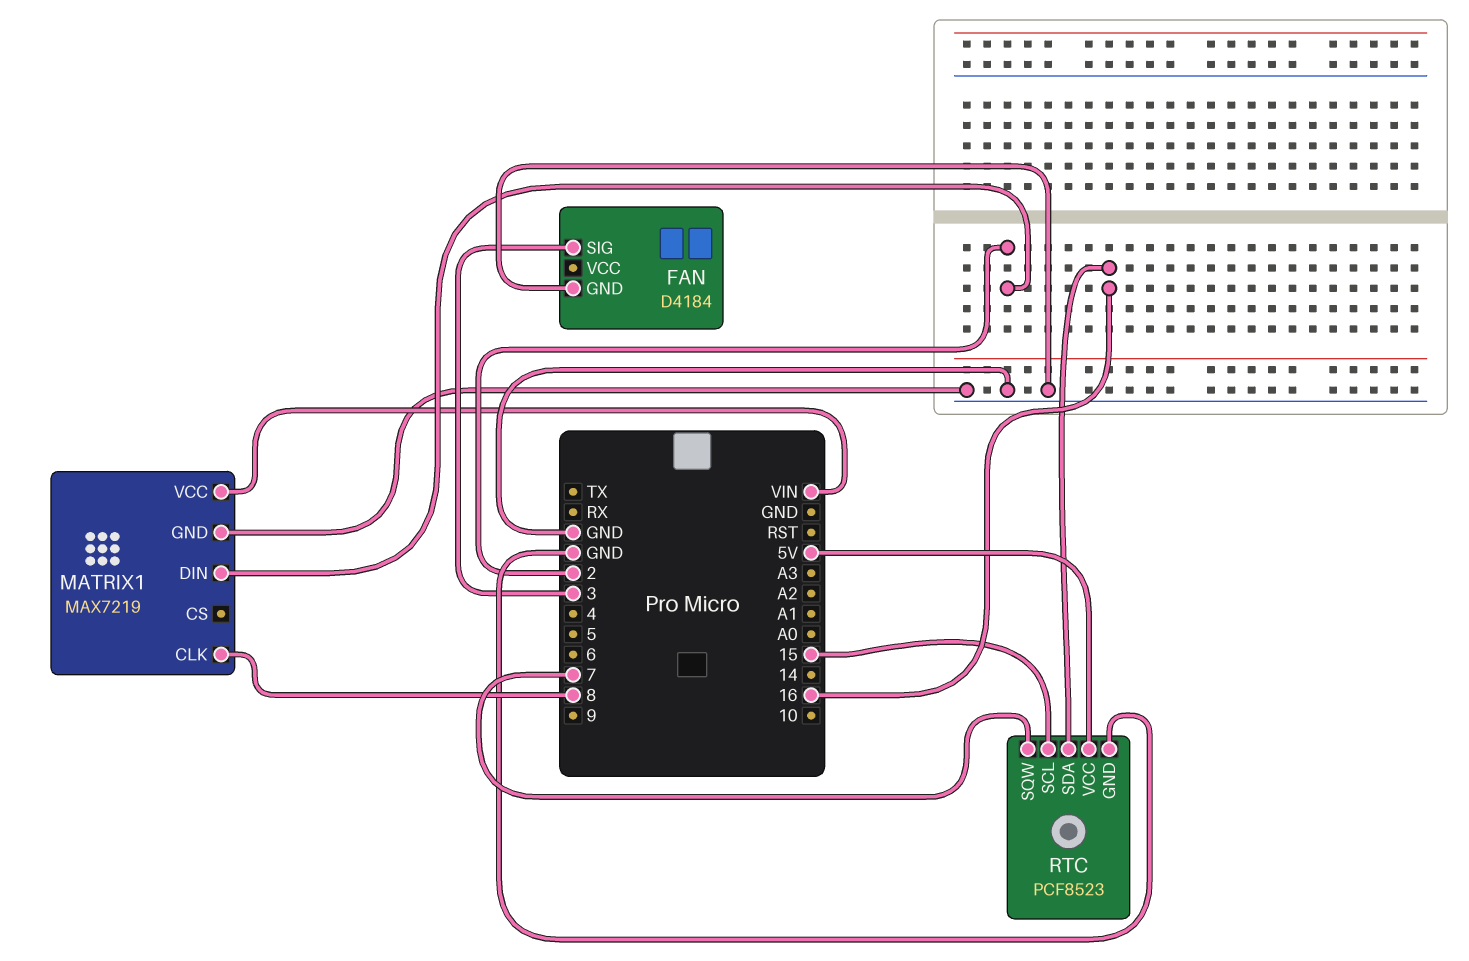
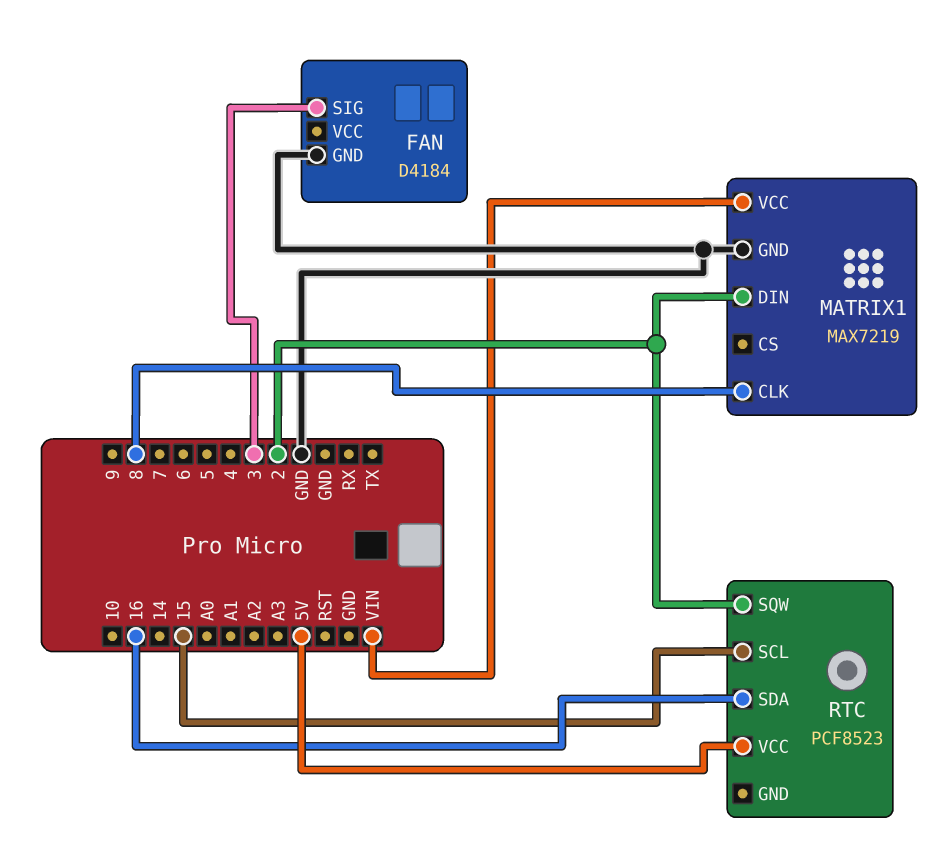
RTC pin GND: GND -> none
RTC pin SQW: 7 -> 2

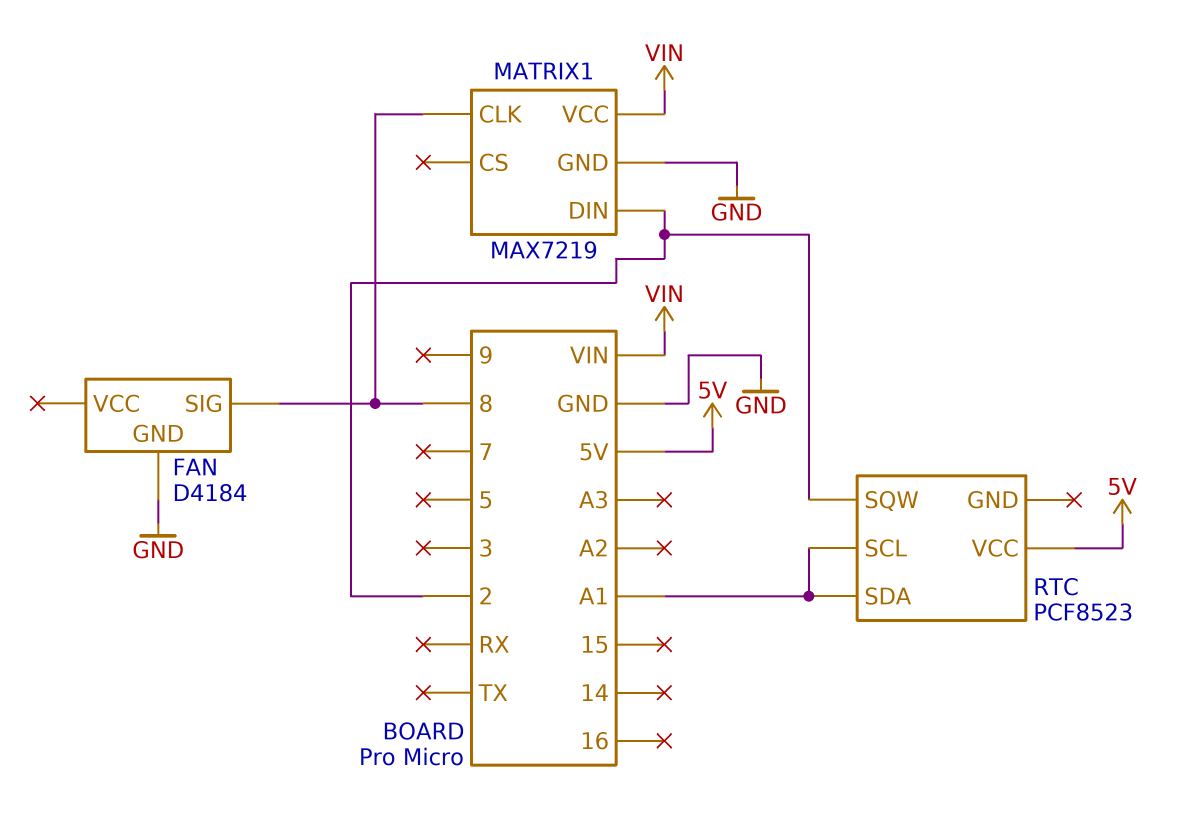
FAN pin SIG: 3 -> 8
RTC pin SCL: 15 -> A1
RTC pin SDA: 16 -> A1

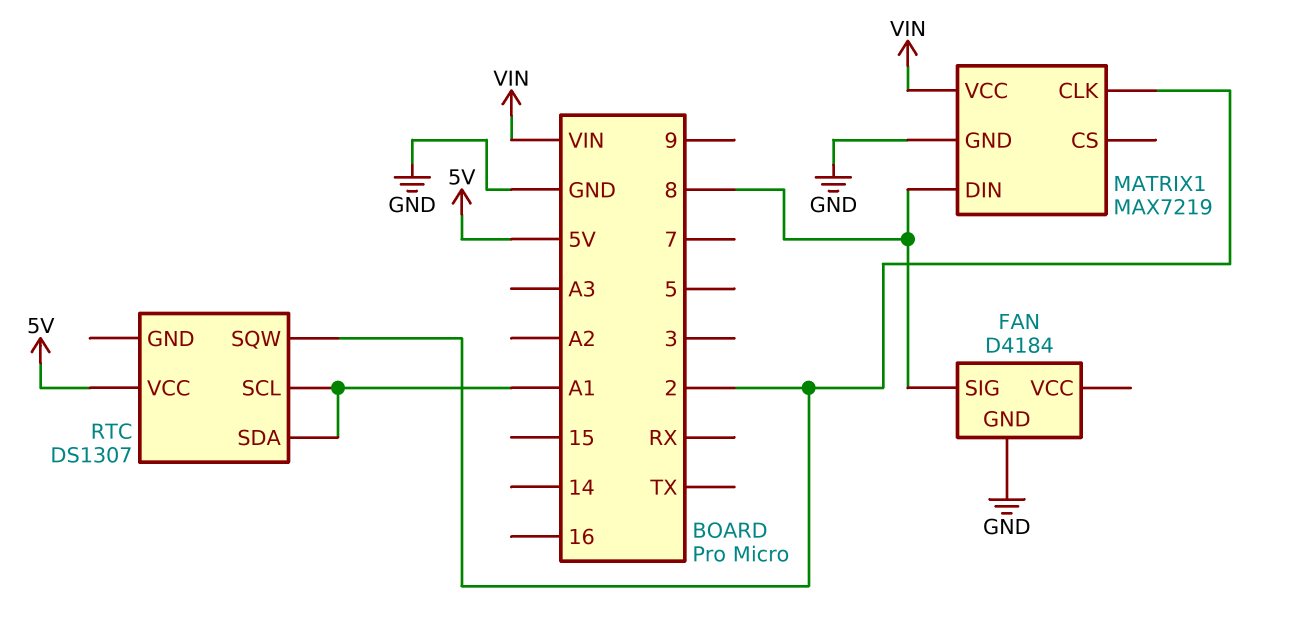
MATRIX1 pin CLK: 8 -> 2
MATRIX1 pin DIN: 2 -> 8
RTC: PCF8523 -> DS1307

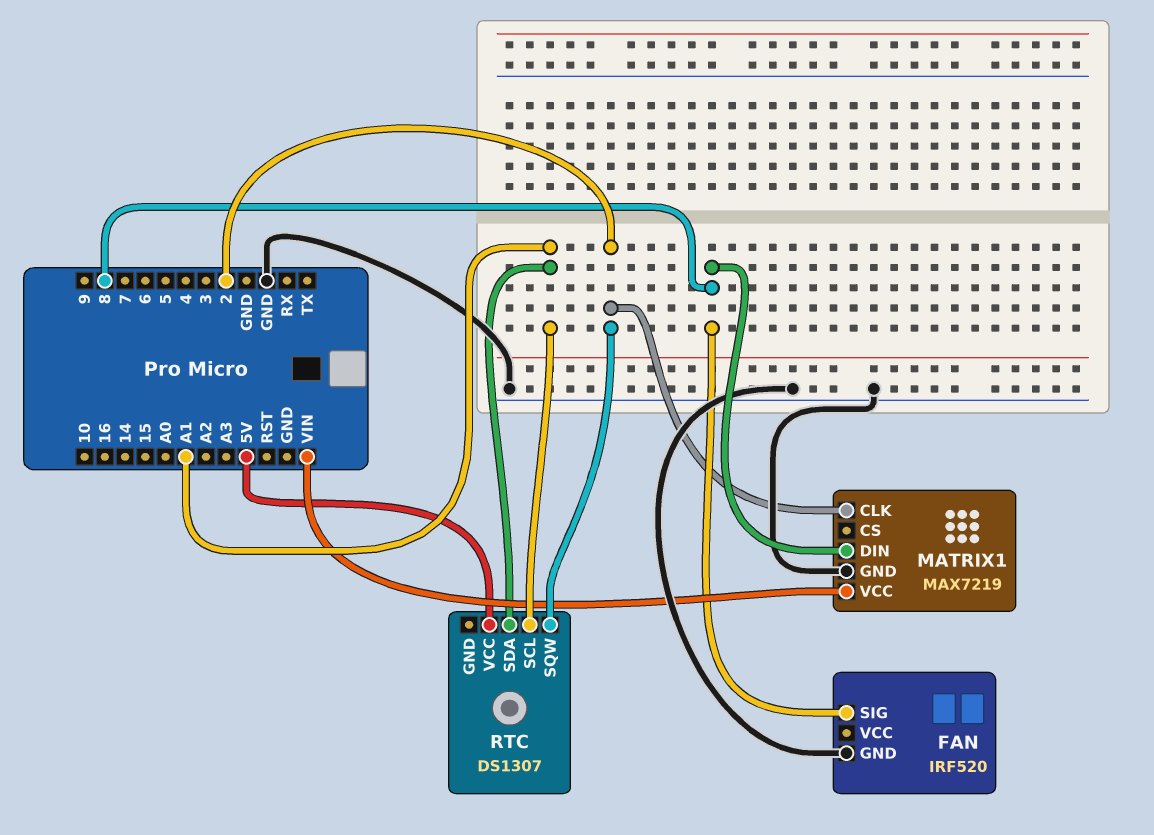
FAN: D4184 -> IRF520

